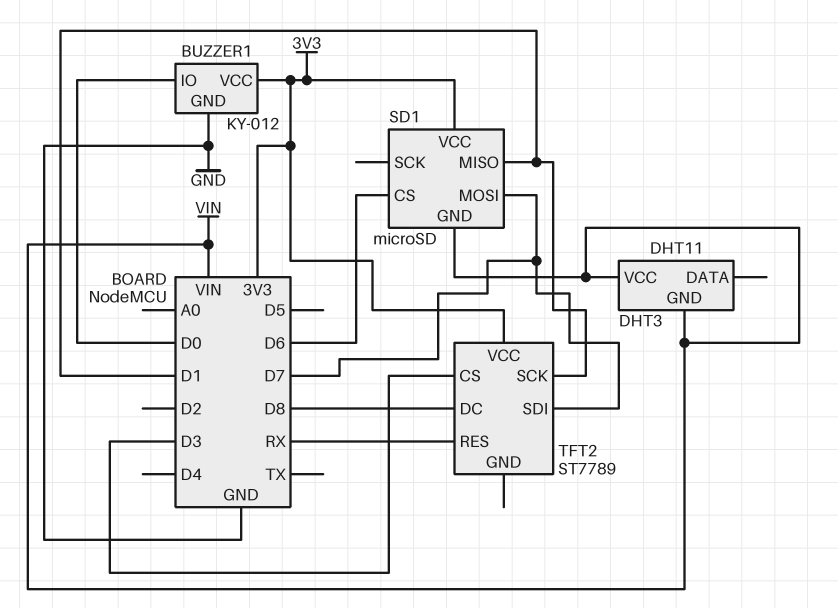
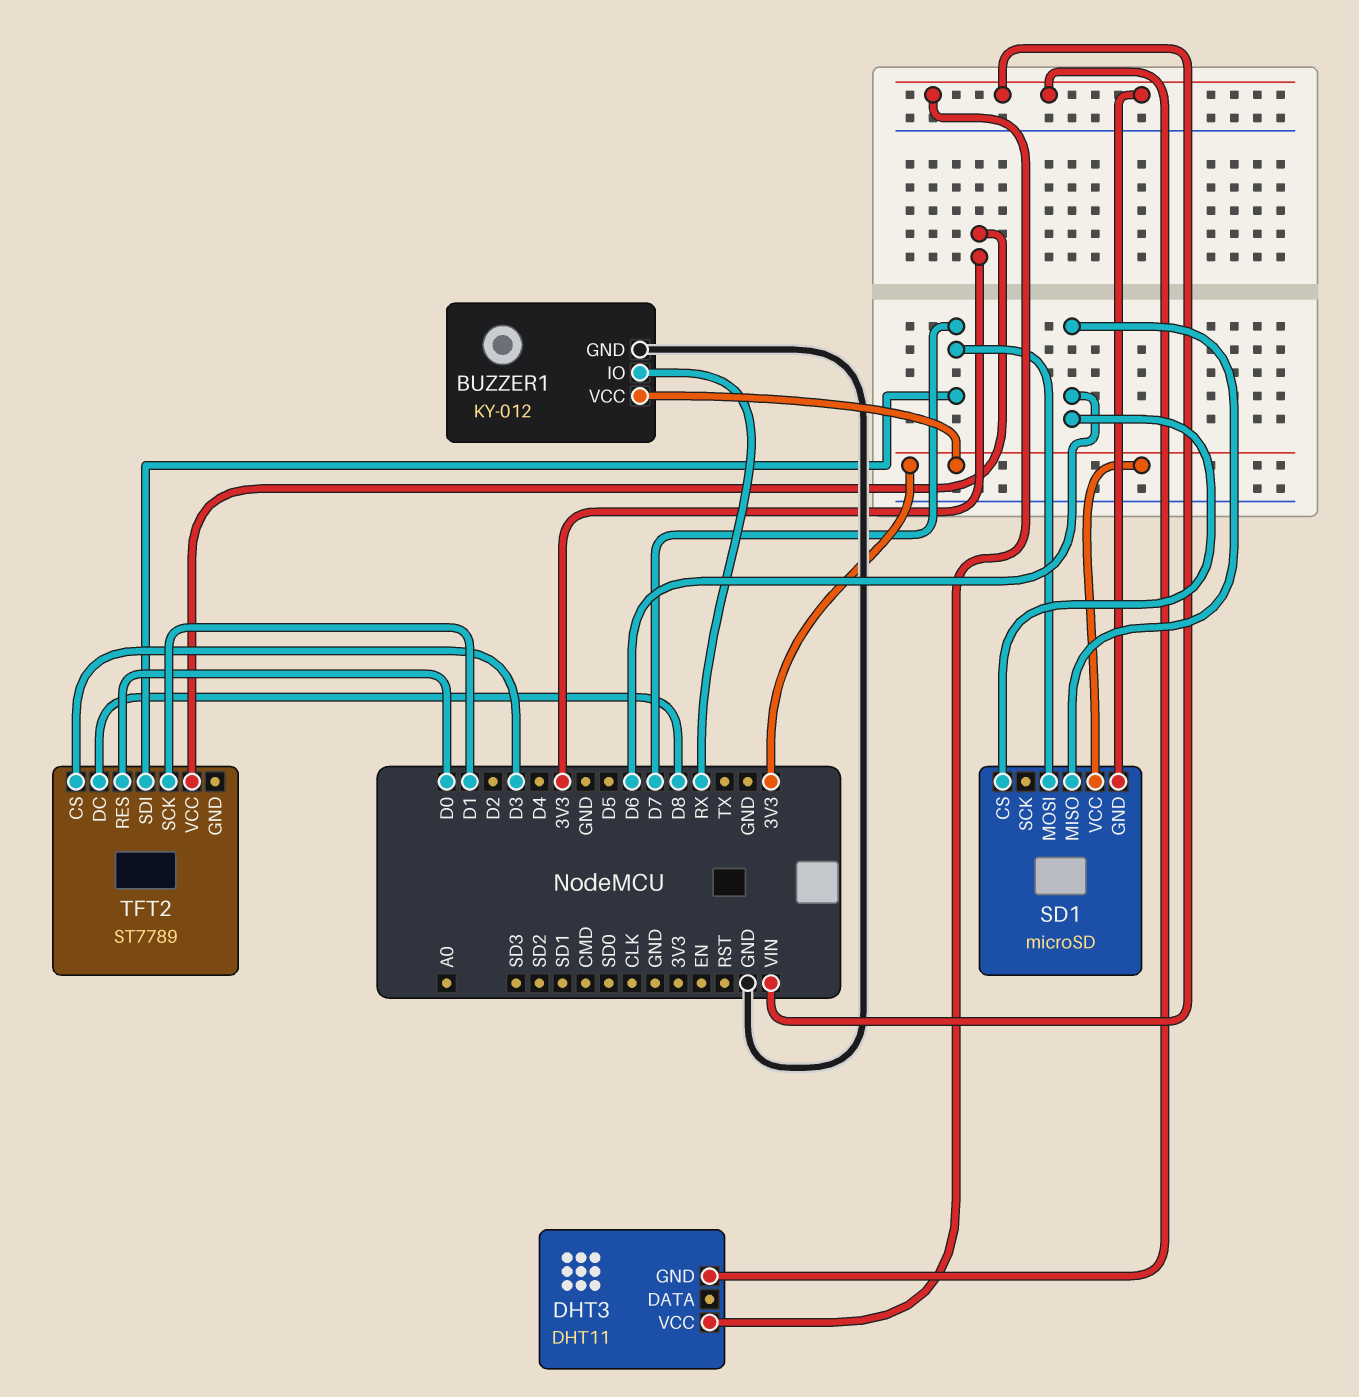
BUZZER1 pin IO: D0 -> RX
SD1 pin MISO: D1 -> D6
TFT2 pin RES: RX -> D0

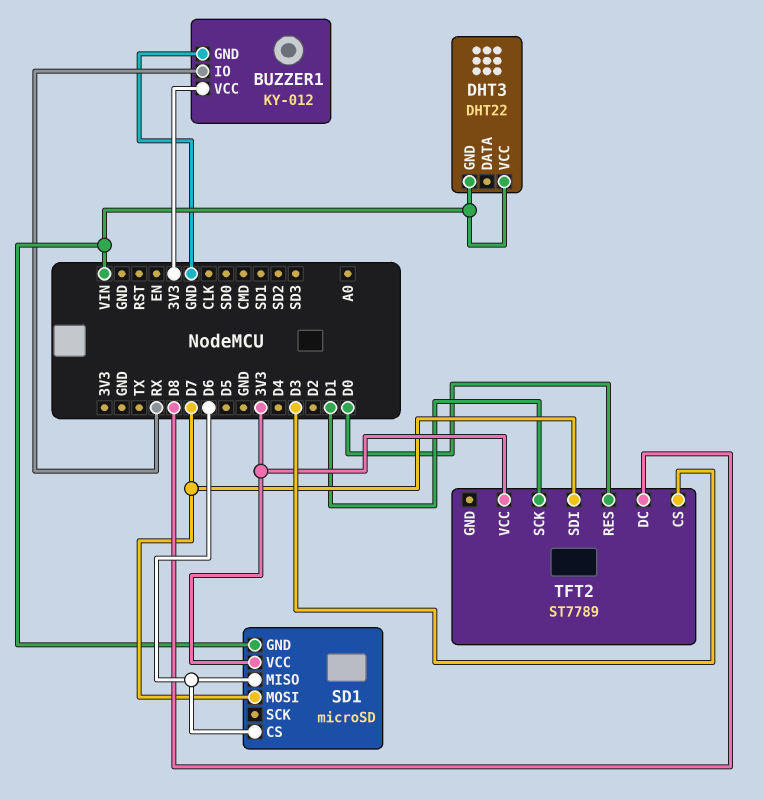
DHT3: DHT11 -> DHT22

